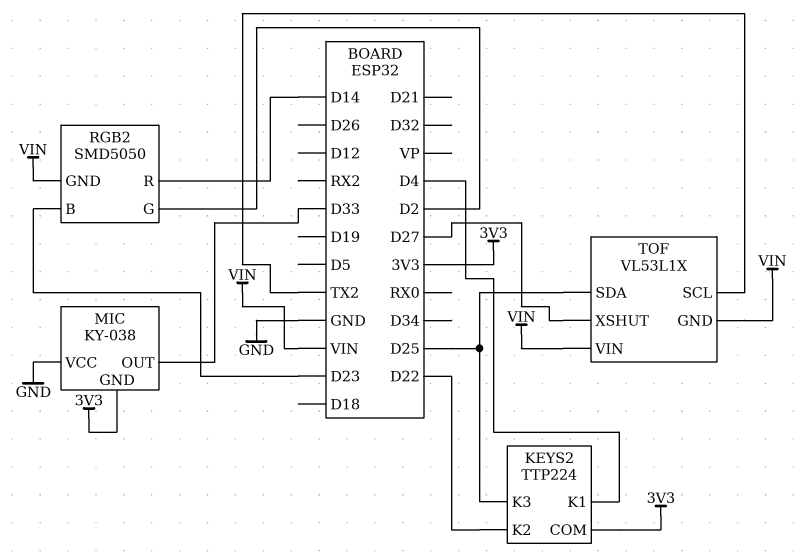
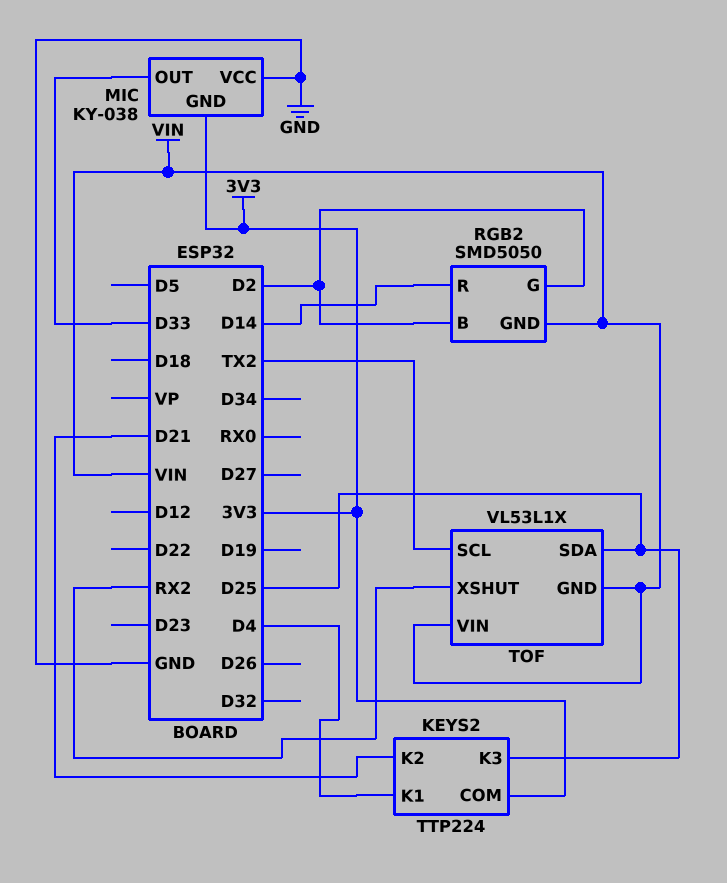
KEYS2 pin K2: D22 -> D21
RGB2 pin B: D23 -> D2
TOF pin XSHUT: D27 -> RX2

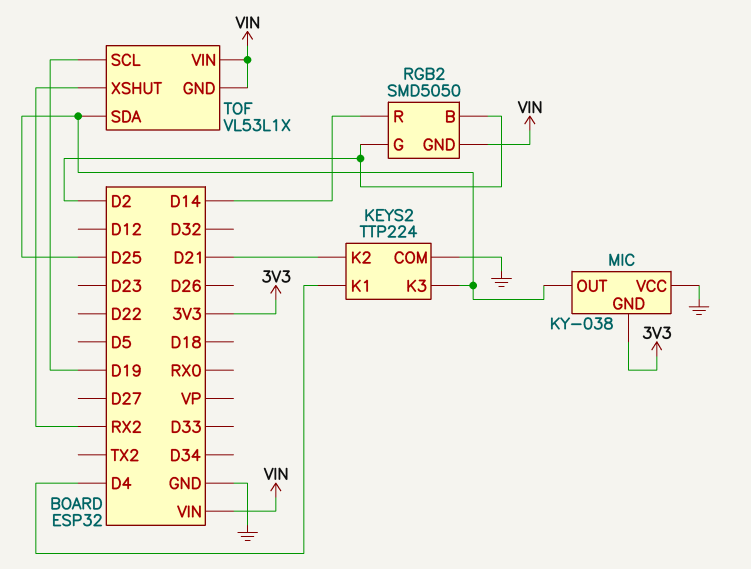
KEYS2 pin COM: 3V3 -> GND
MIC pin OUT: D33 -> D25
TOF pin SCL: TX2 -> D19

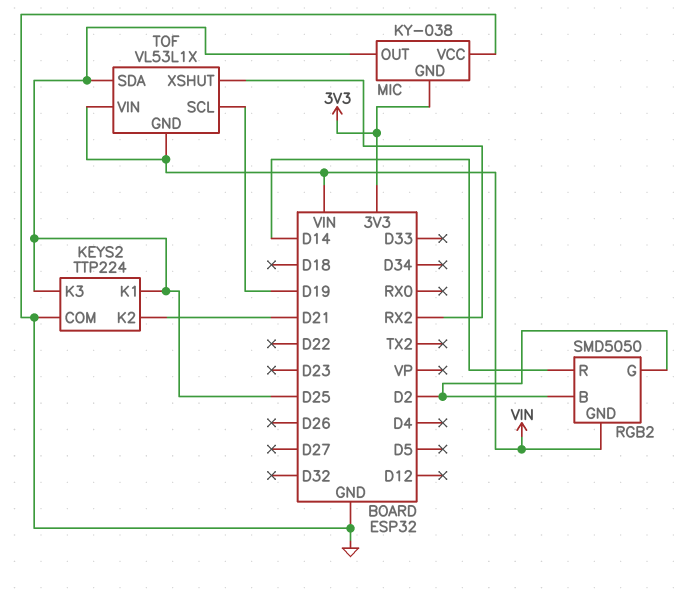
KEYS2 pin K1: D4 -> D25

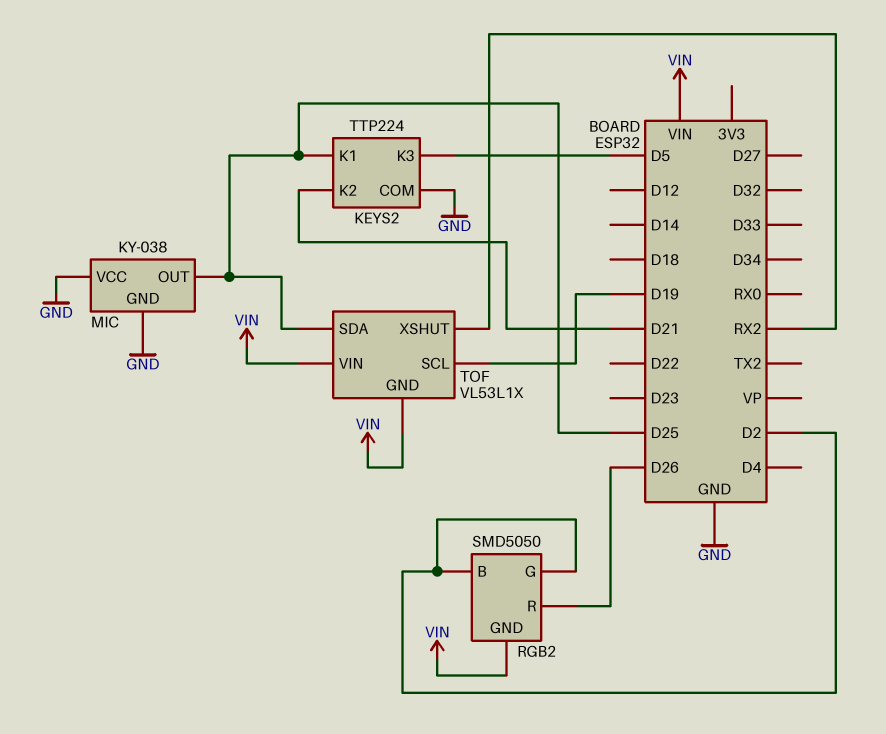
KEYS2 pin K3: D25 -> D5
MIC pin GND: 3V3 -> GND
RGB2 pin R: D14 -> D26

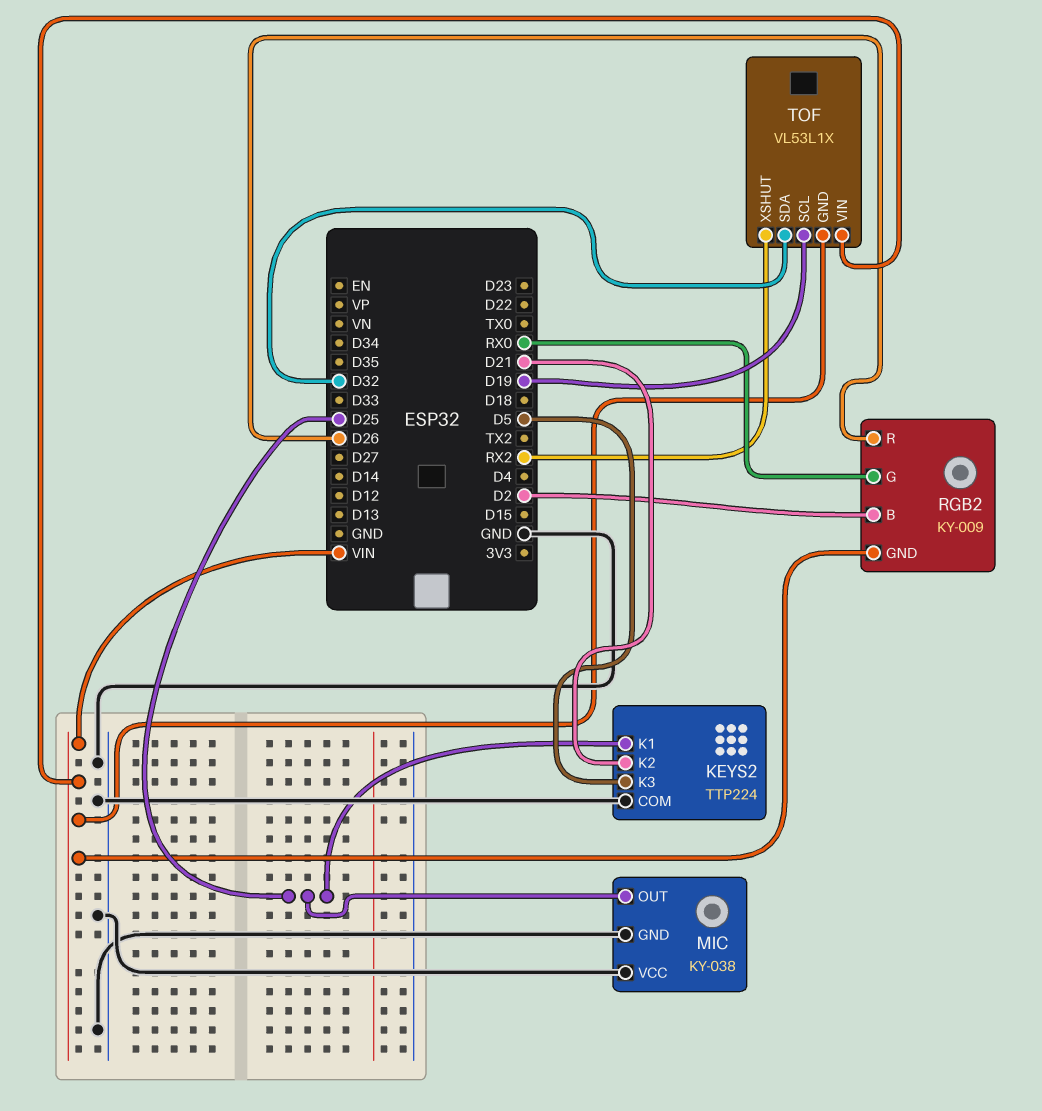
RGB2: SMD5050 -> KY-009
RGB2 pin G: D2 -> RX0
TOF pin SDA: D25 -> D32

